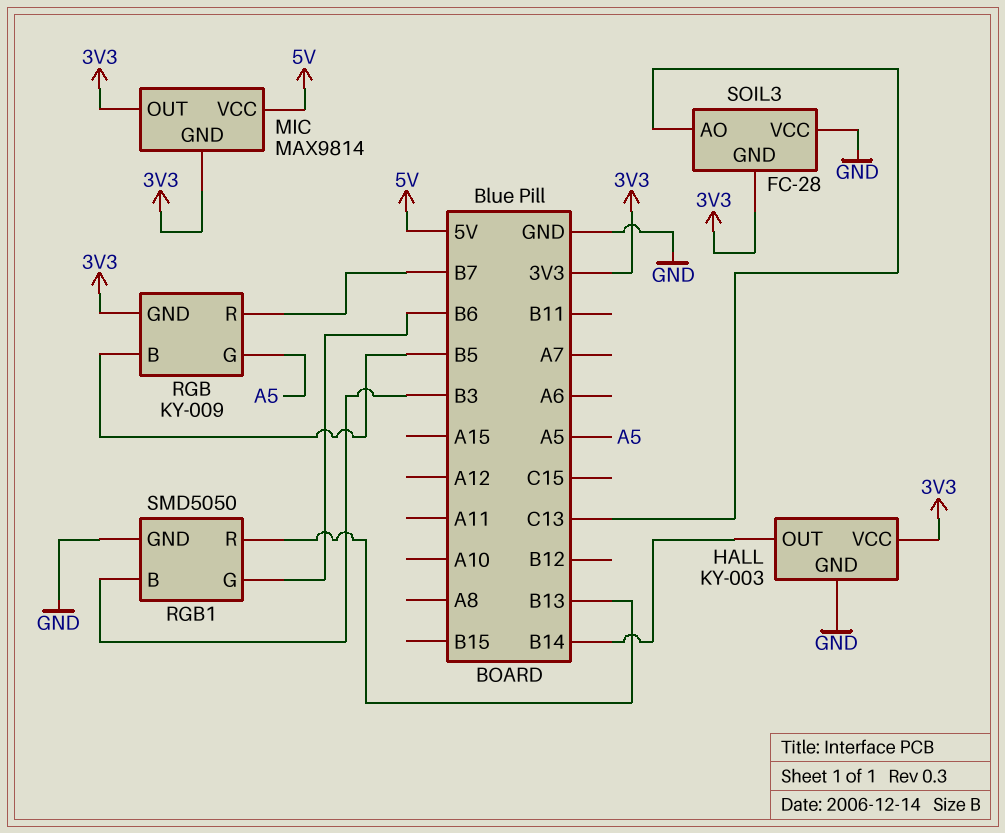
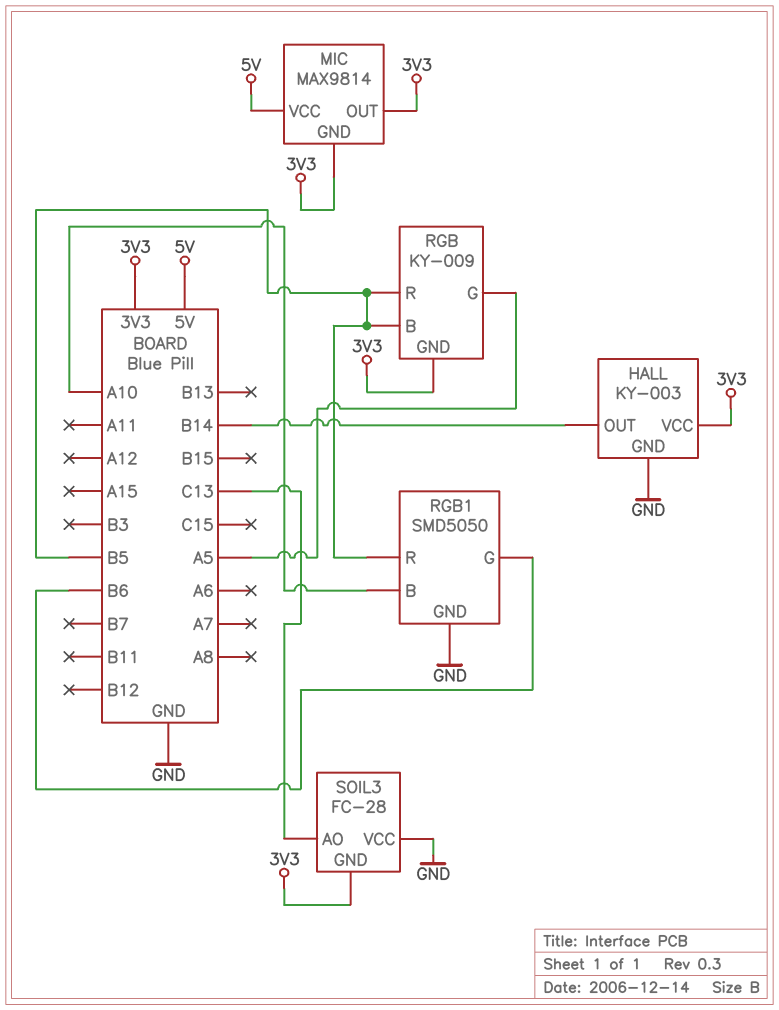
RGB pin R: B7 -> B5
RGB1 pin B: B3 -> A10
RGB1 pin R: B13 -> B5

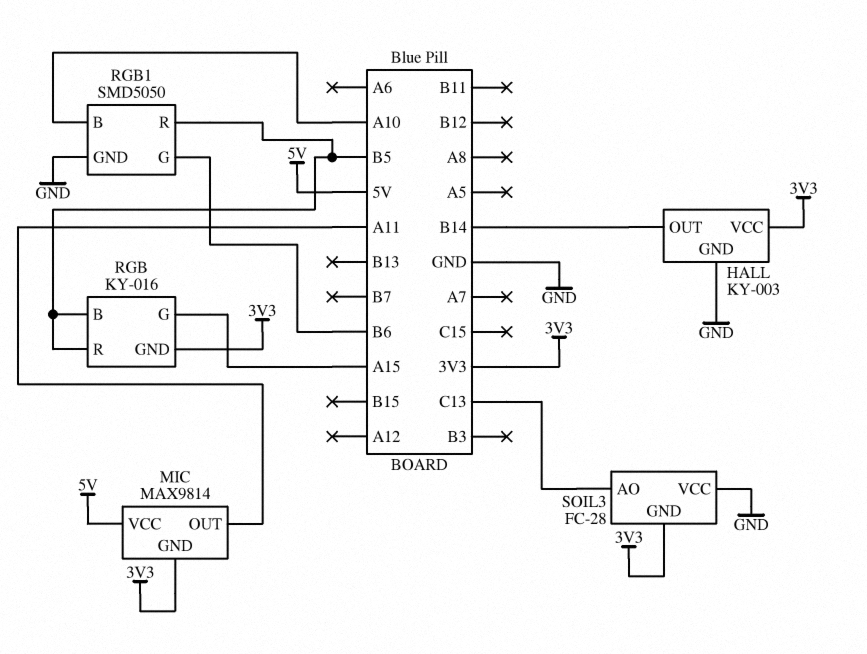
MIC pin OUT: 3V3 -> A11
RGB: KY-009 -> KY-016
RGB pin G: A5 -> A15

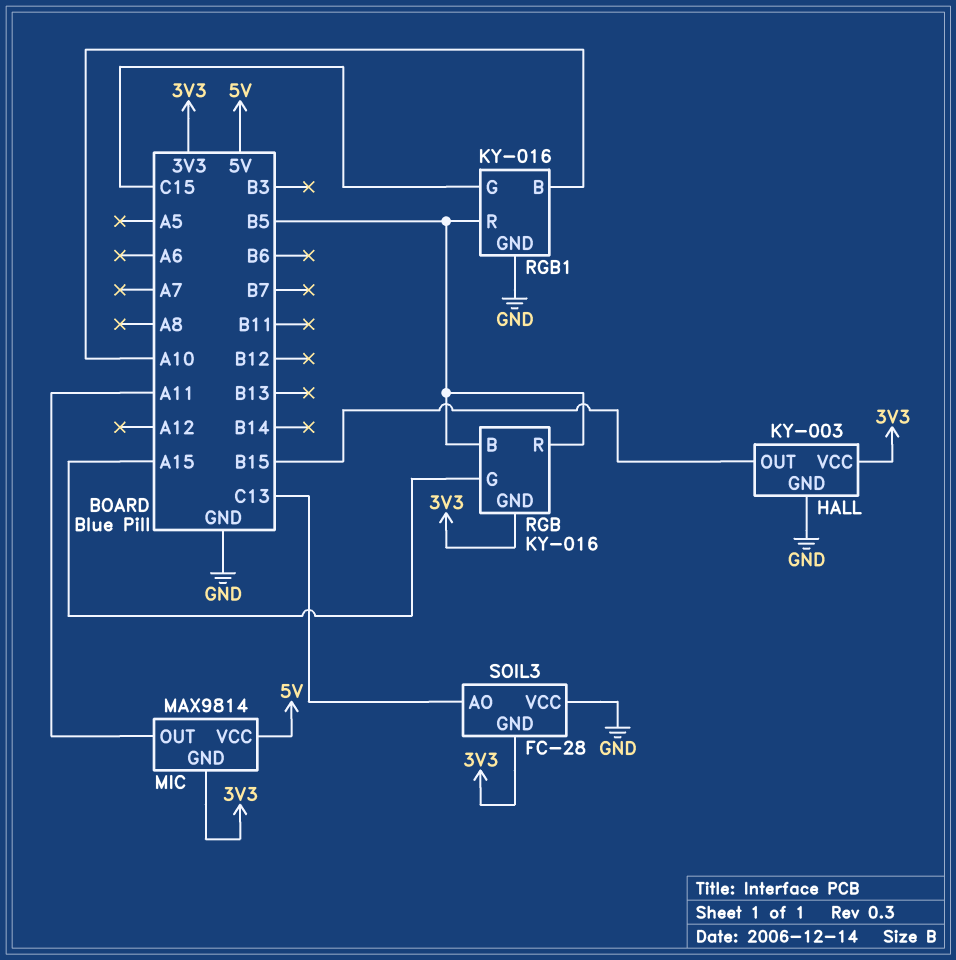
HALL pin OUT: B14 -> B15
RGB1: SMD5050 -> KY-016
RGB1 pin G: B6 -> C15

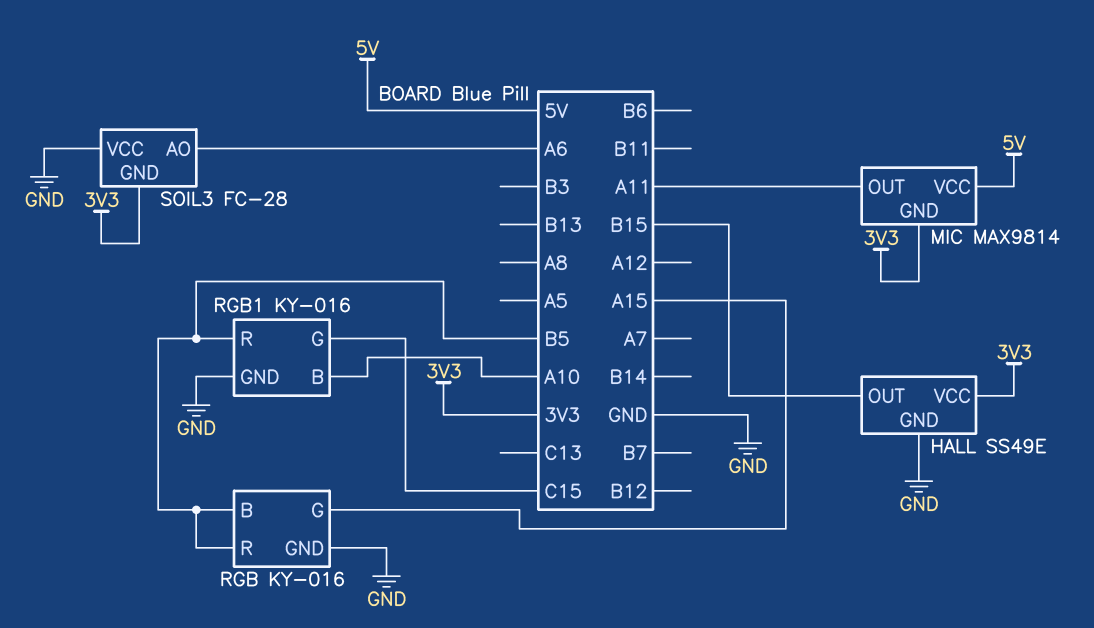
HALL: KY-003 -> SS49E
RGB pin GND: 3V3 -> GND
SOIL3 pin AO: C13 -> A6

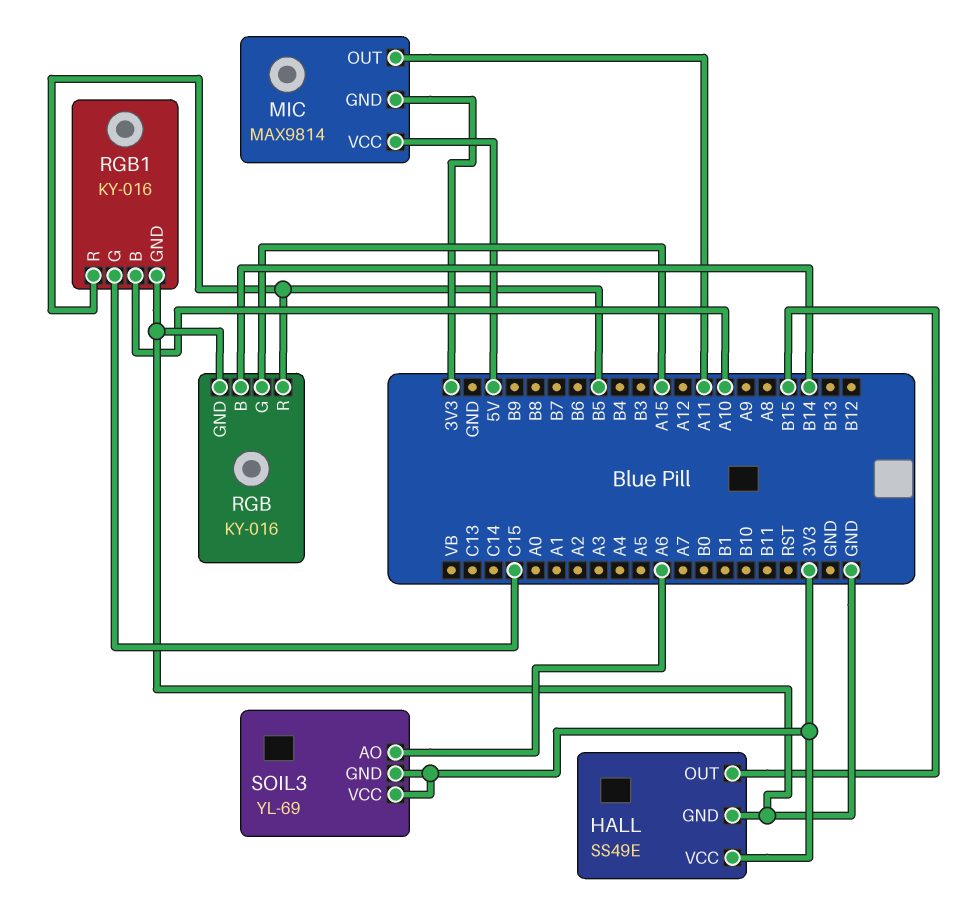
RGB pin B: B5 -> B14
SOIL3: FC-28 -> YL-69
SOIL3 pin VCC: GND -> 3V3

